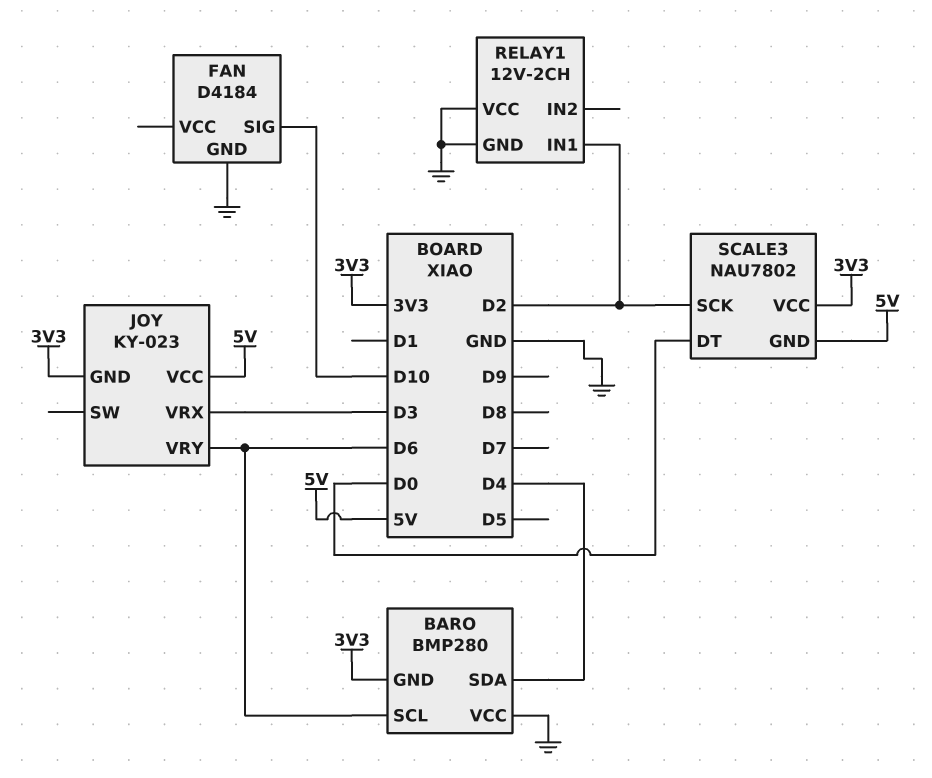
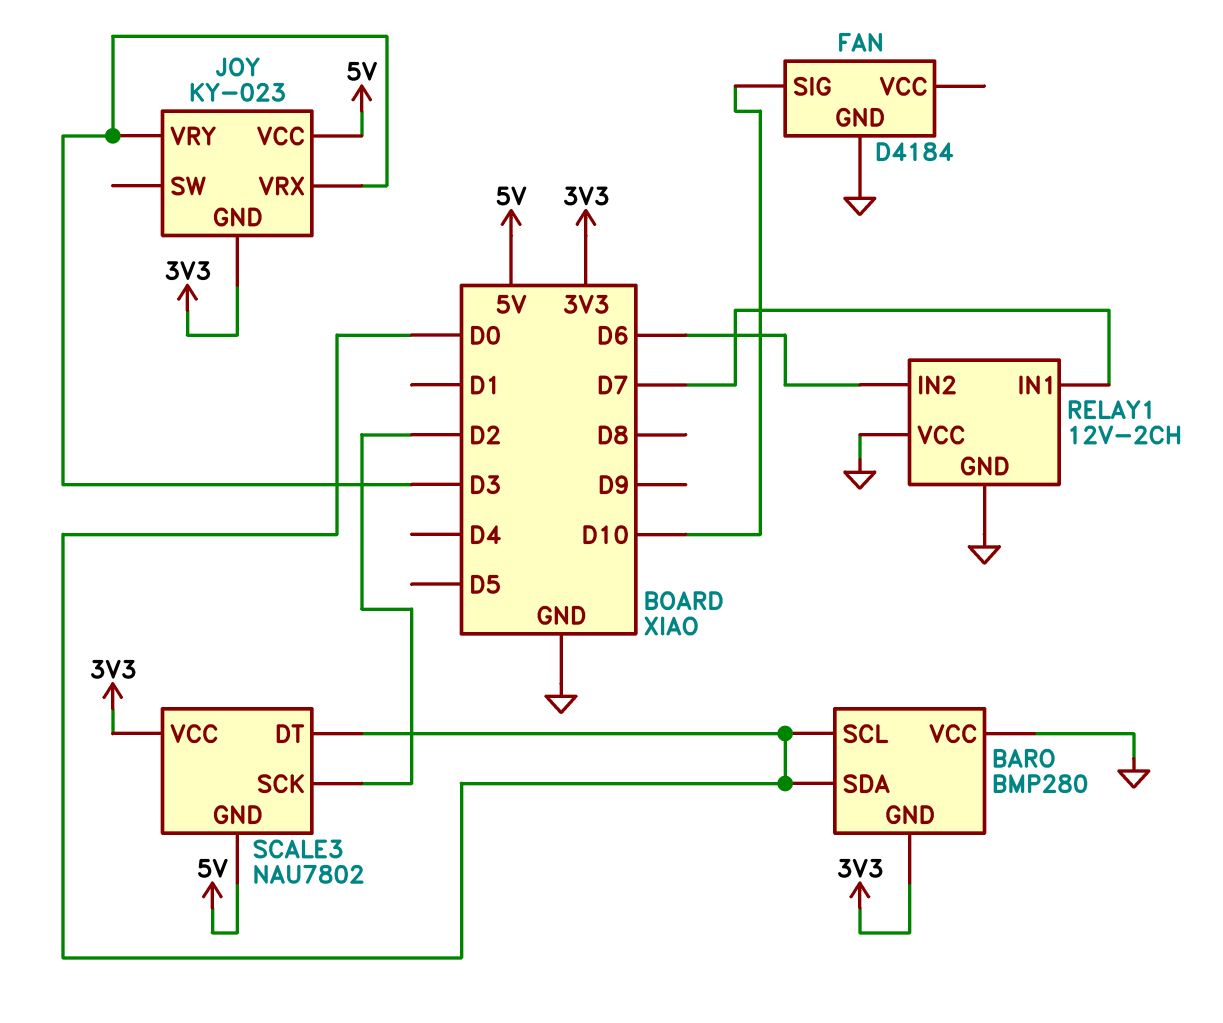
BARO pin SCL: D6 -> D0
BARO pin SDA: D4 -> D0
JOY pin VRY: D6 -> D3
RELAY1 pin IN1: D2 -> D7
RELAY1 pin IN2: none -> D6

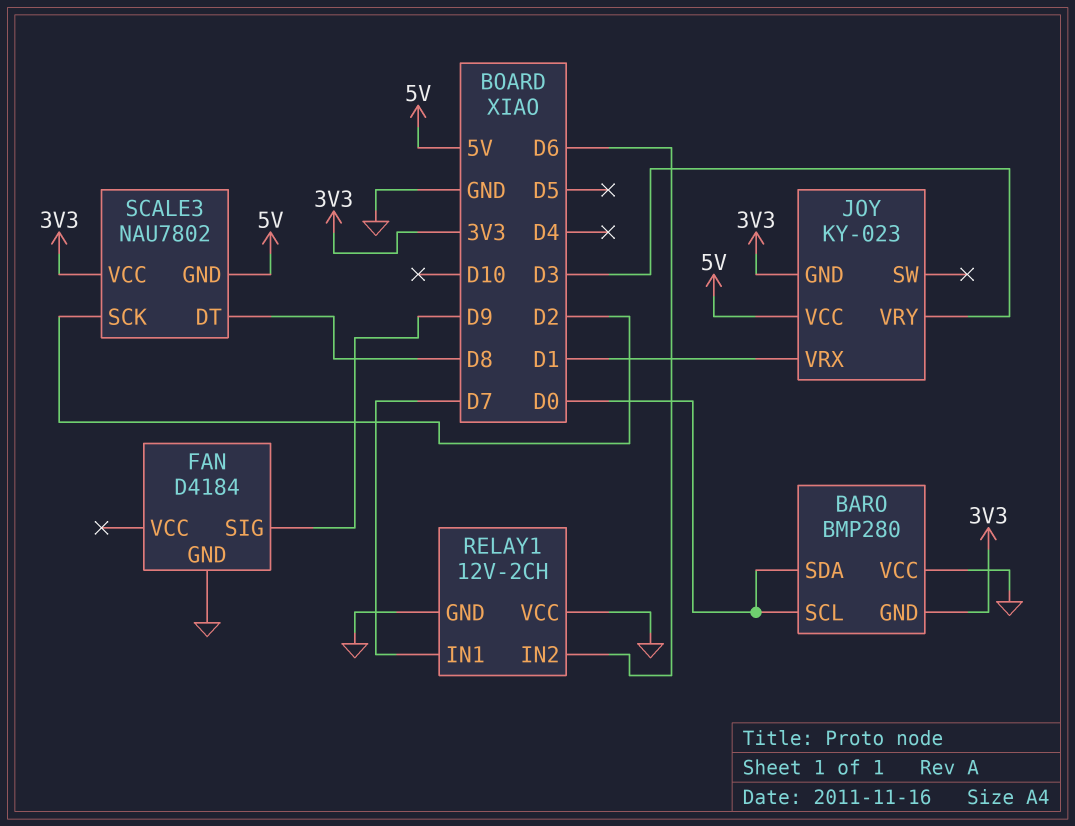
FAN pin SIG: D10 -> D9
JOY pin VRX: D3 -> D1
SCALE3 pin DT: D0 -> D8

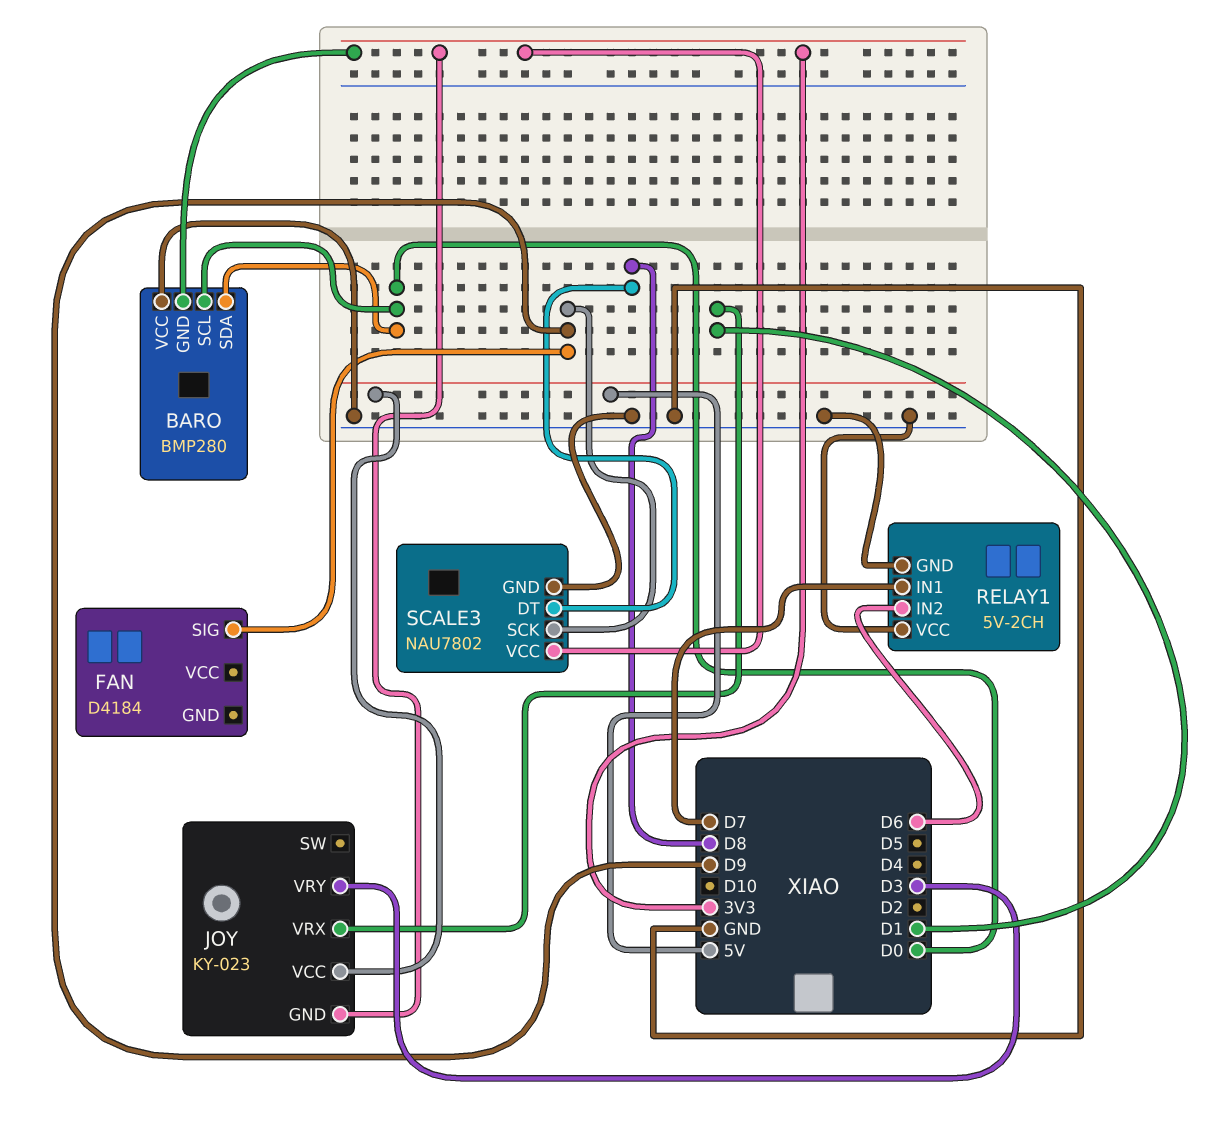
FAN pin GND: GND -> none
RELAY1: 12V-2CH -> 5V-2CH
SCALE3 pin GND: 5V -> GND
SCALE3 pin SCK: D2 -> D9

